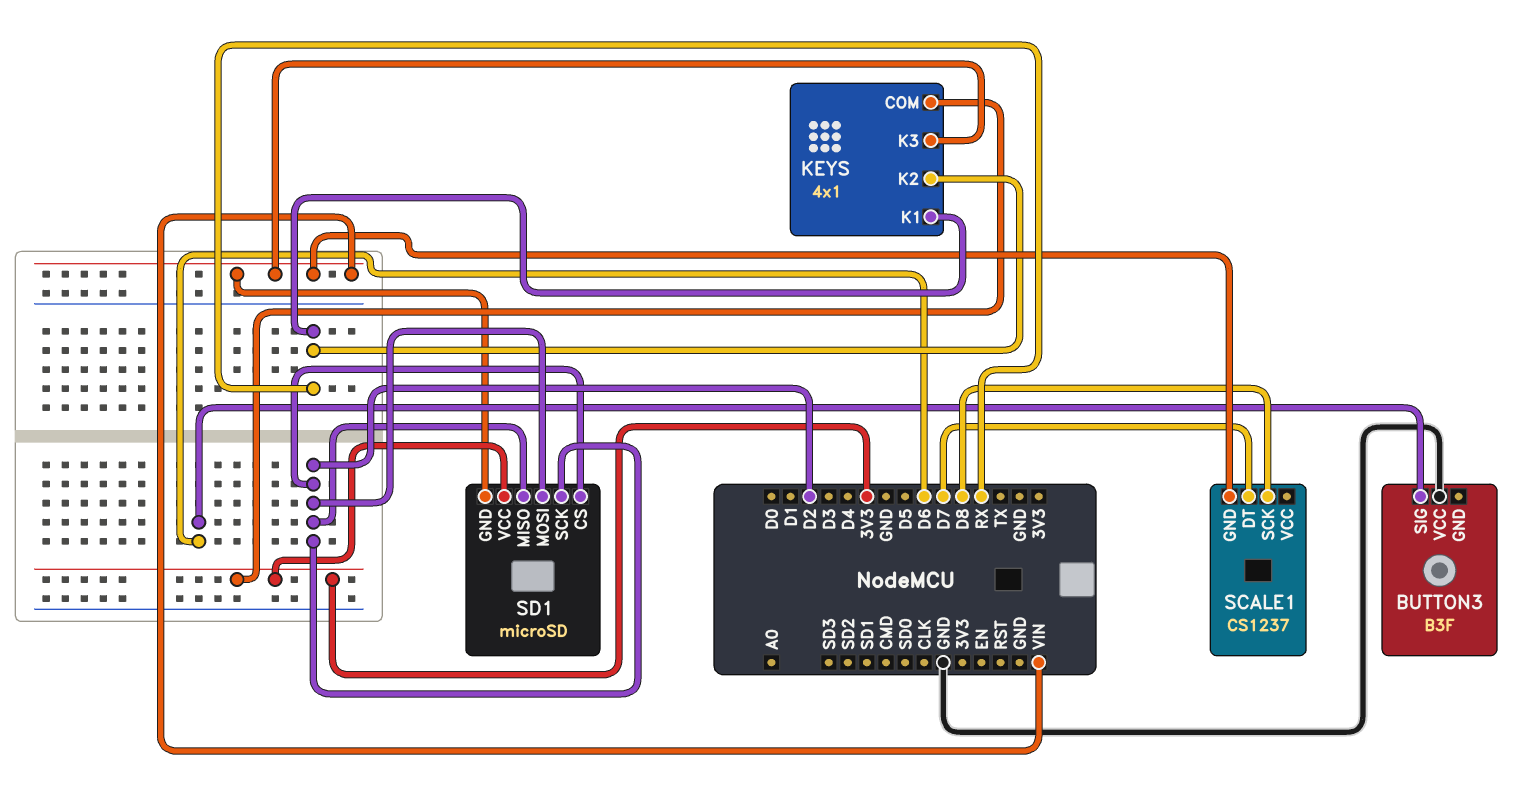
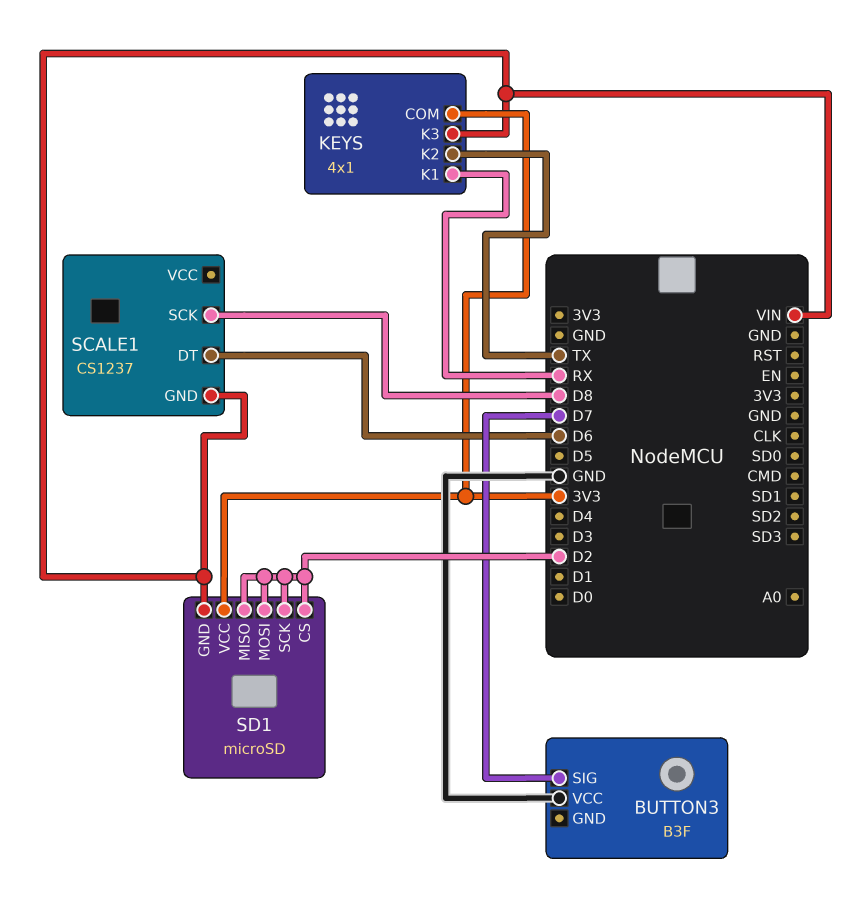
BUTTON3 pin SIG: D6 -> D7
KEYS pin K2: RX -> TX
SCALE1 pin DT: D7 -> D6

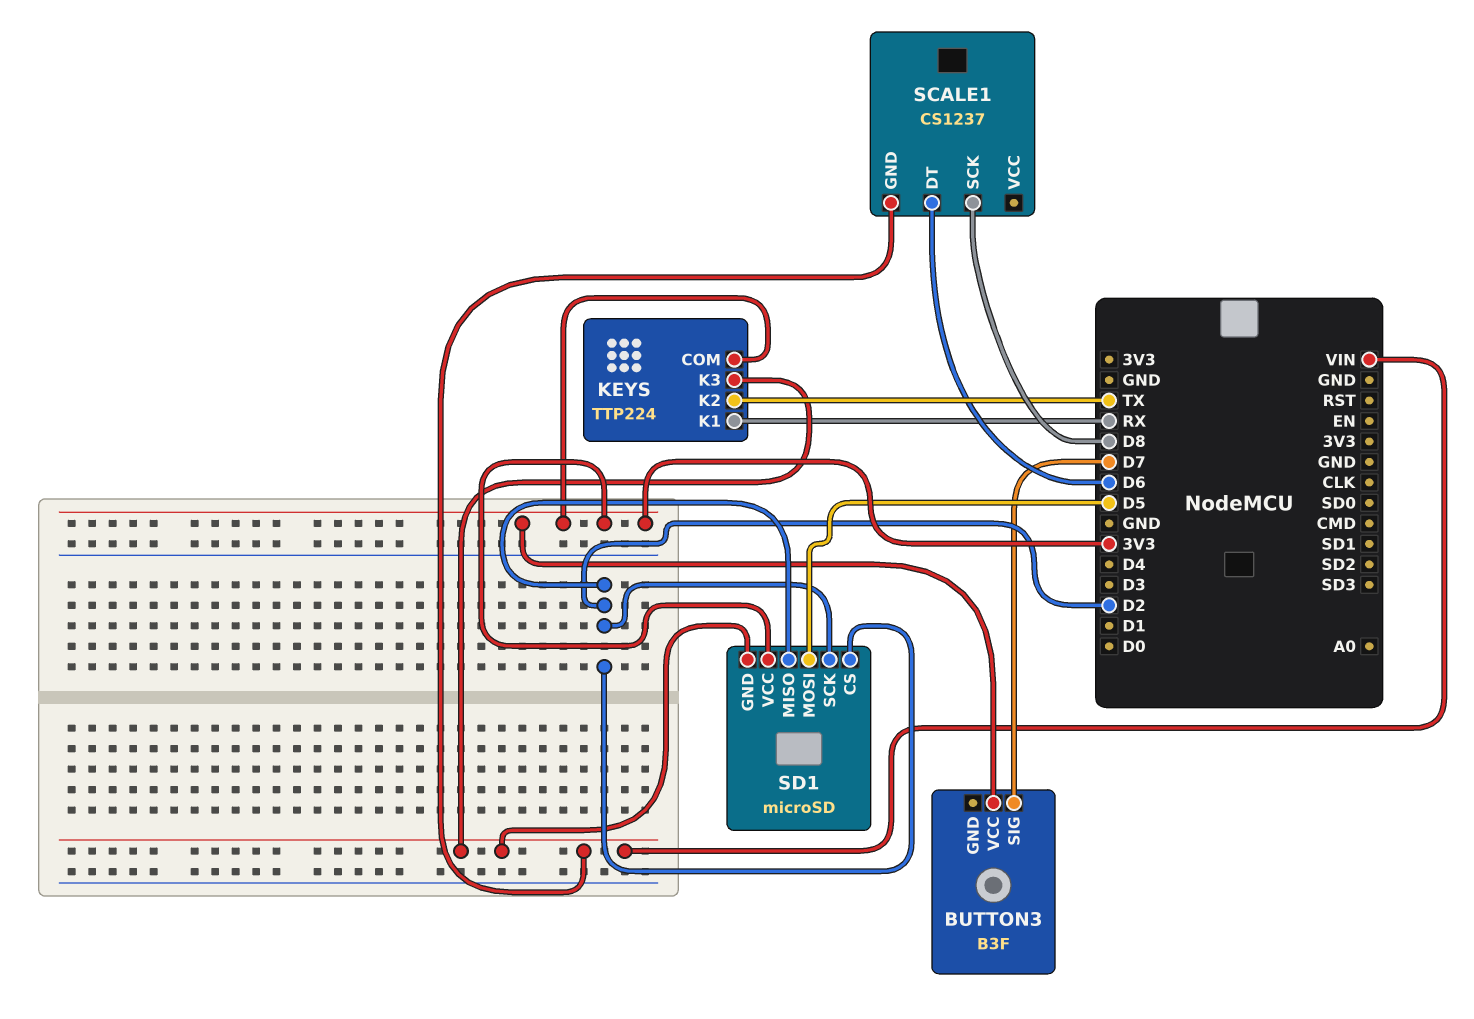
BUTTON3 pin VCC: GND -> 3V3
KEYS: 4x1 -> TTP224
SD1 pin MOSI: D2 -> D5

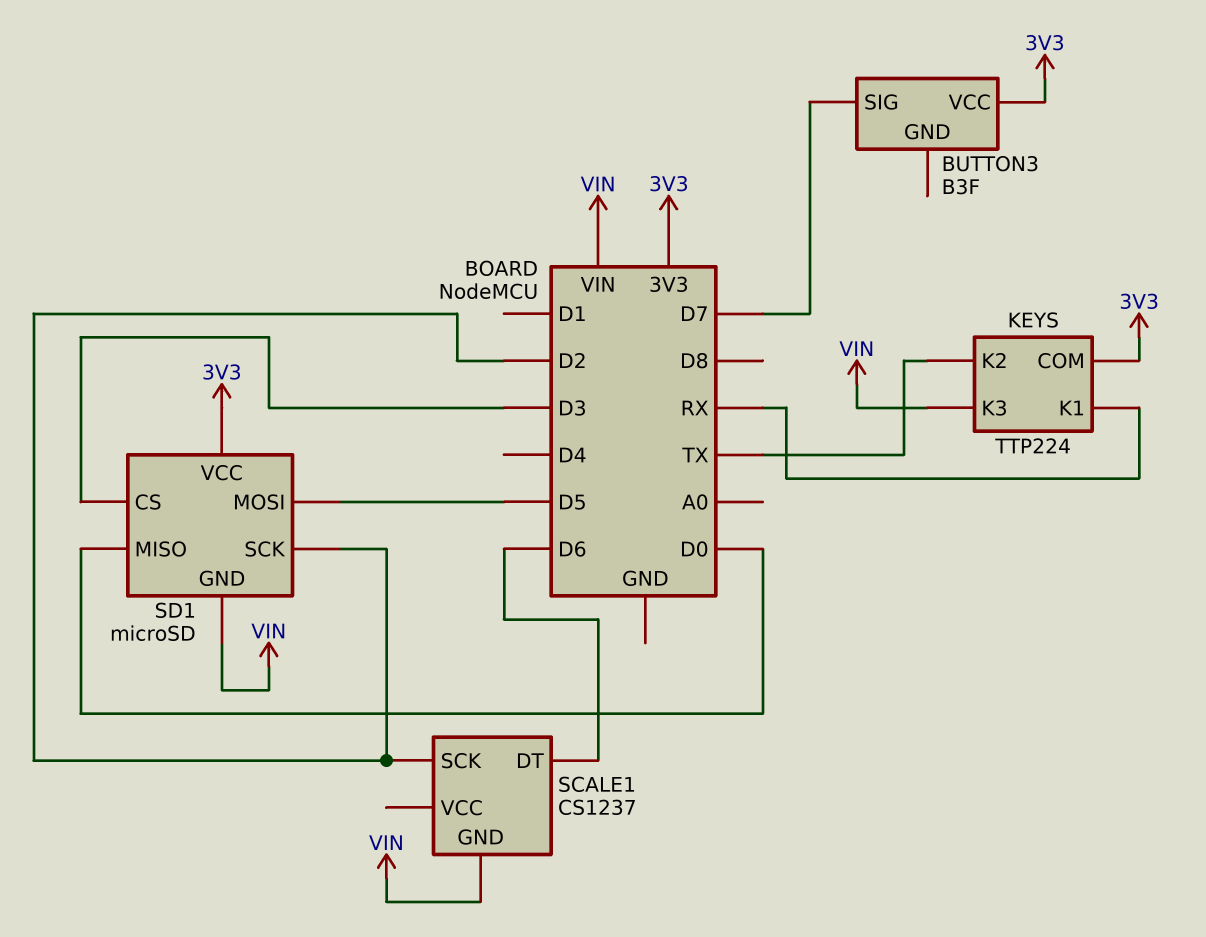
SCALE1 pin SCK: D8 -> D2
SD1 pin CS: D2 -> D3
SD1 pin MISO: D2 -> D0

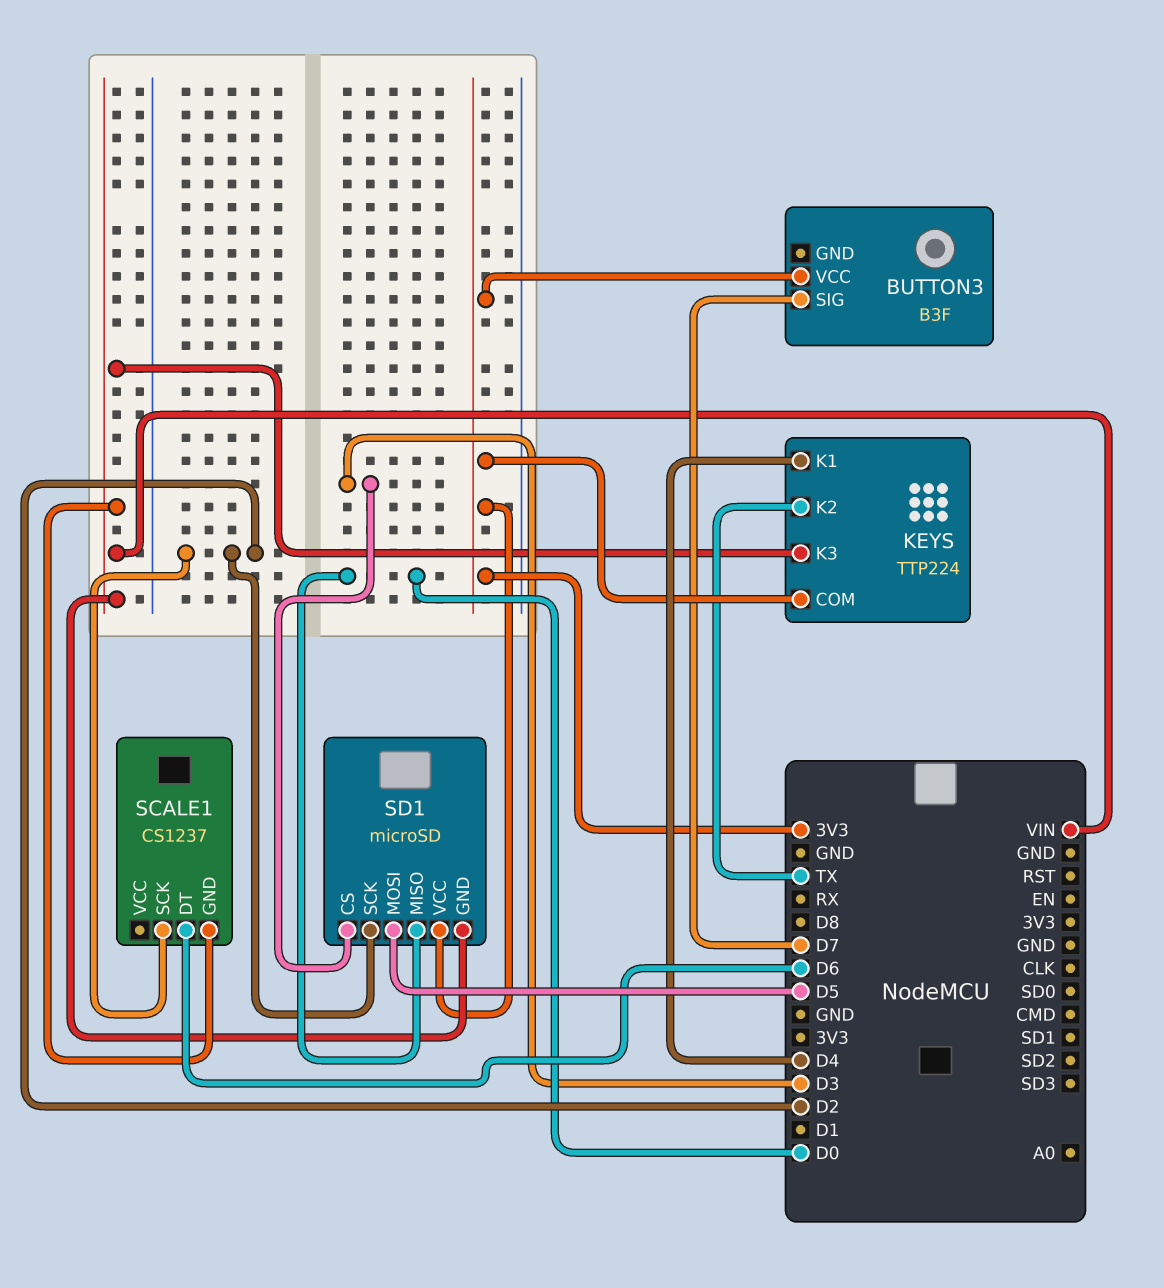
KEYS pin K1: RX -> D4

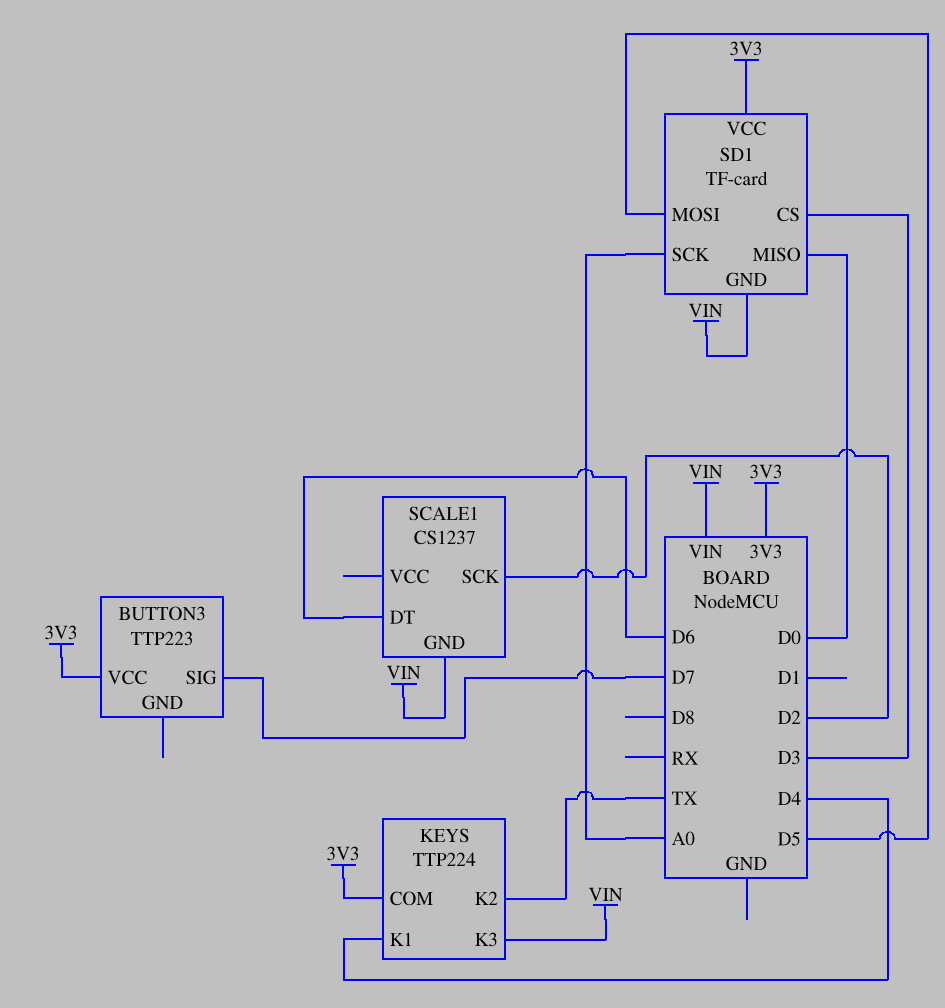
BUTTON3: B3F -> TTP223
SD1: microSD -> TF-card
SD1 pin SCK: D2 -> A0

